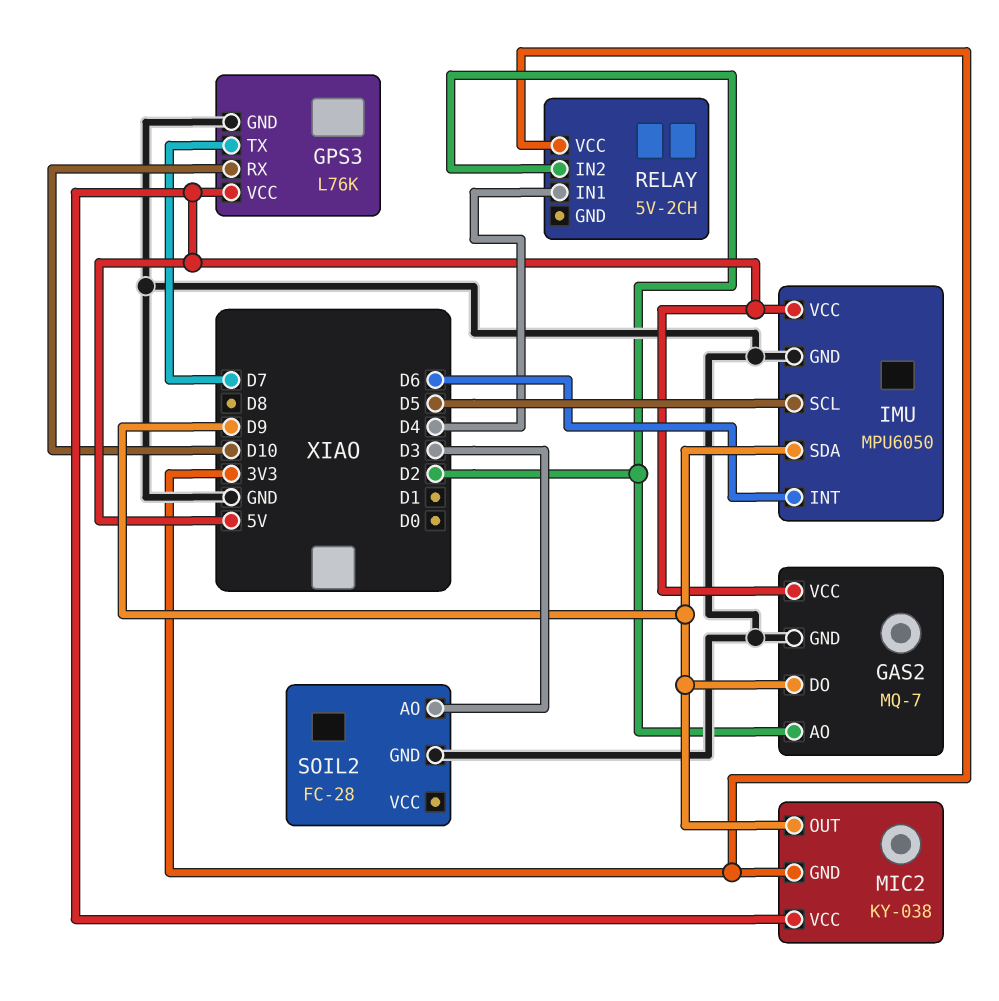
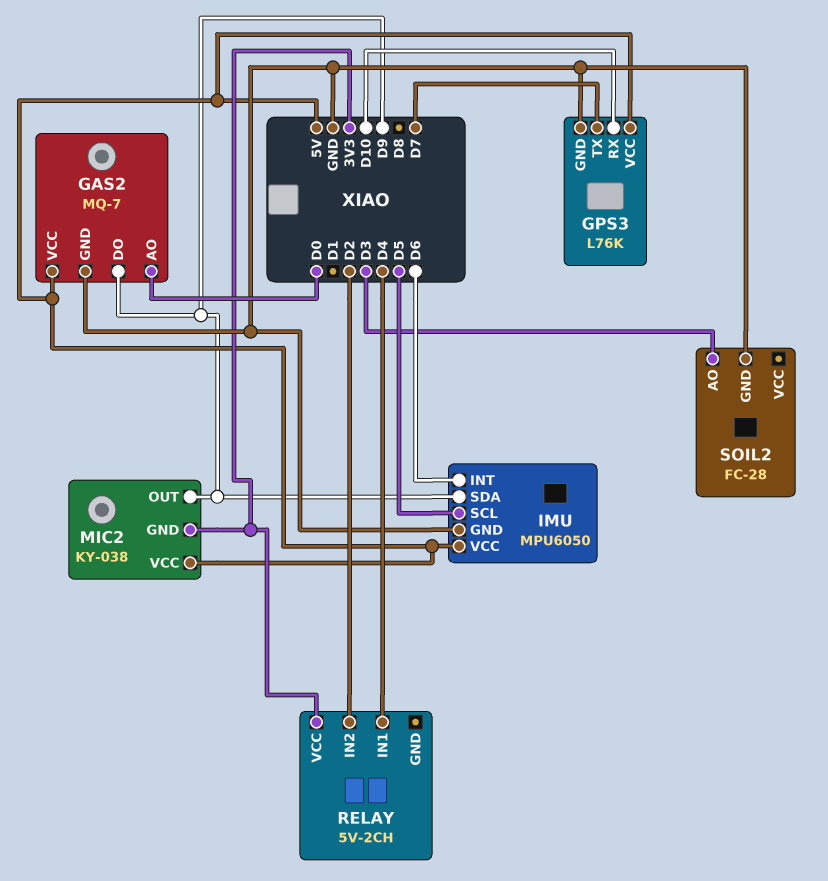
GAS2 pin AO: D2 -> D0

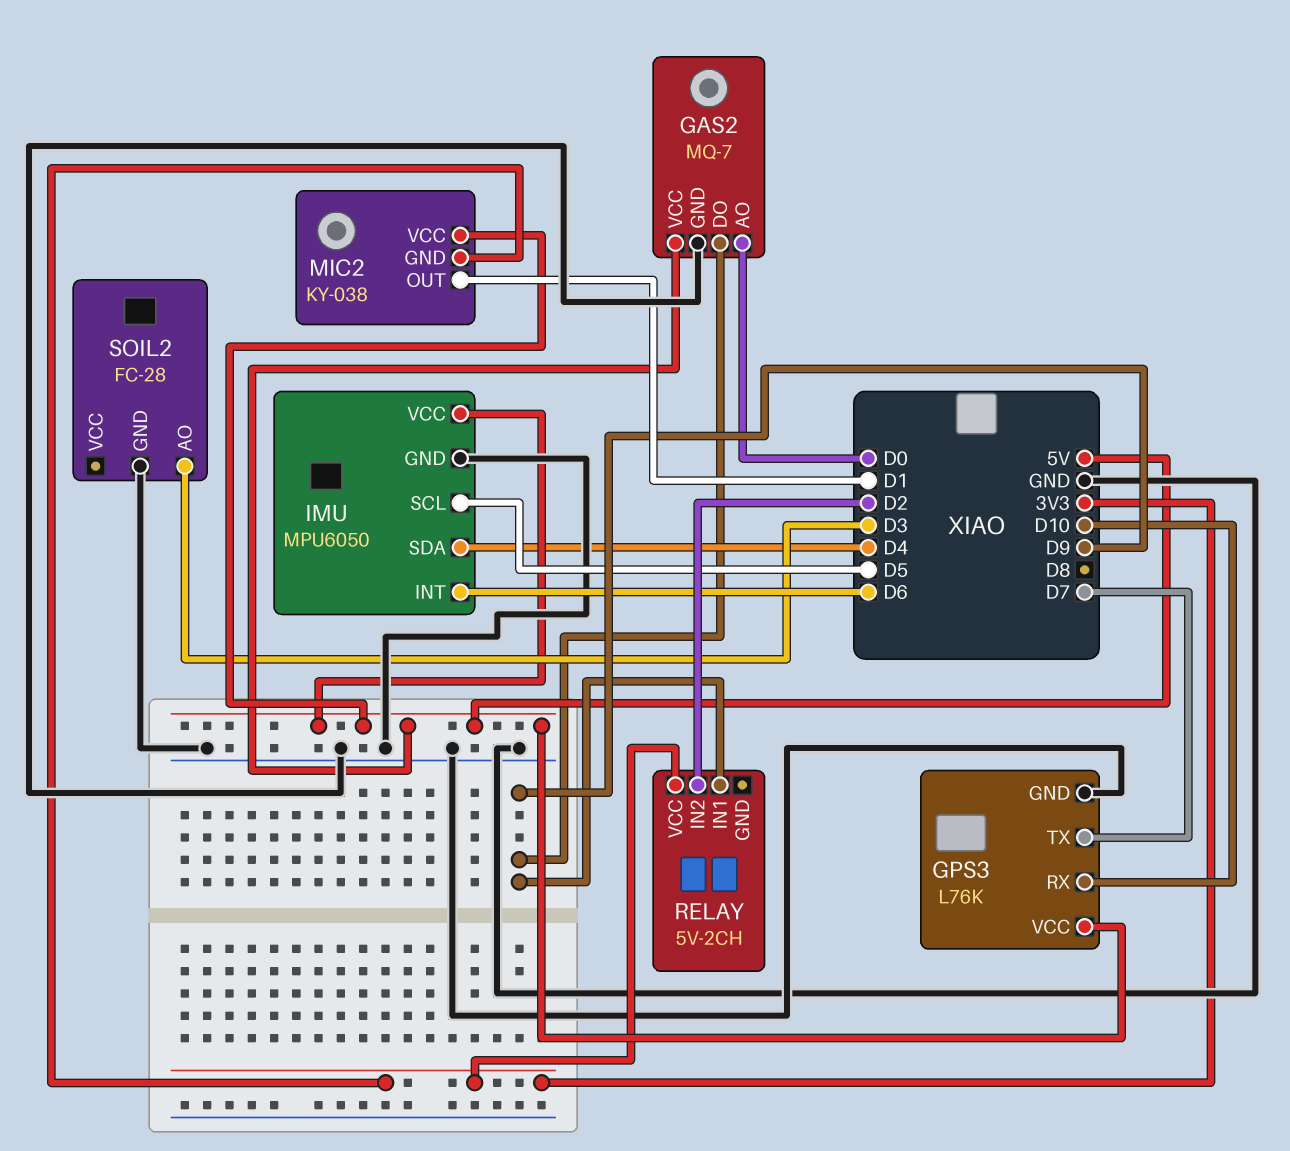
IMU pin SDA: D9 -> D4
MIC2 pin OUT: D9 -> D1
RELAY pin IN1: D4 -> D9

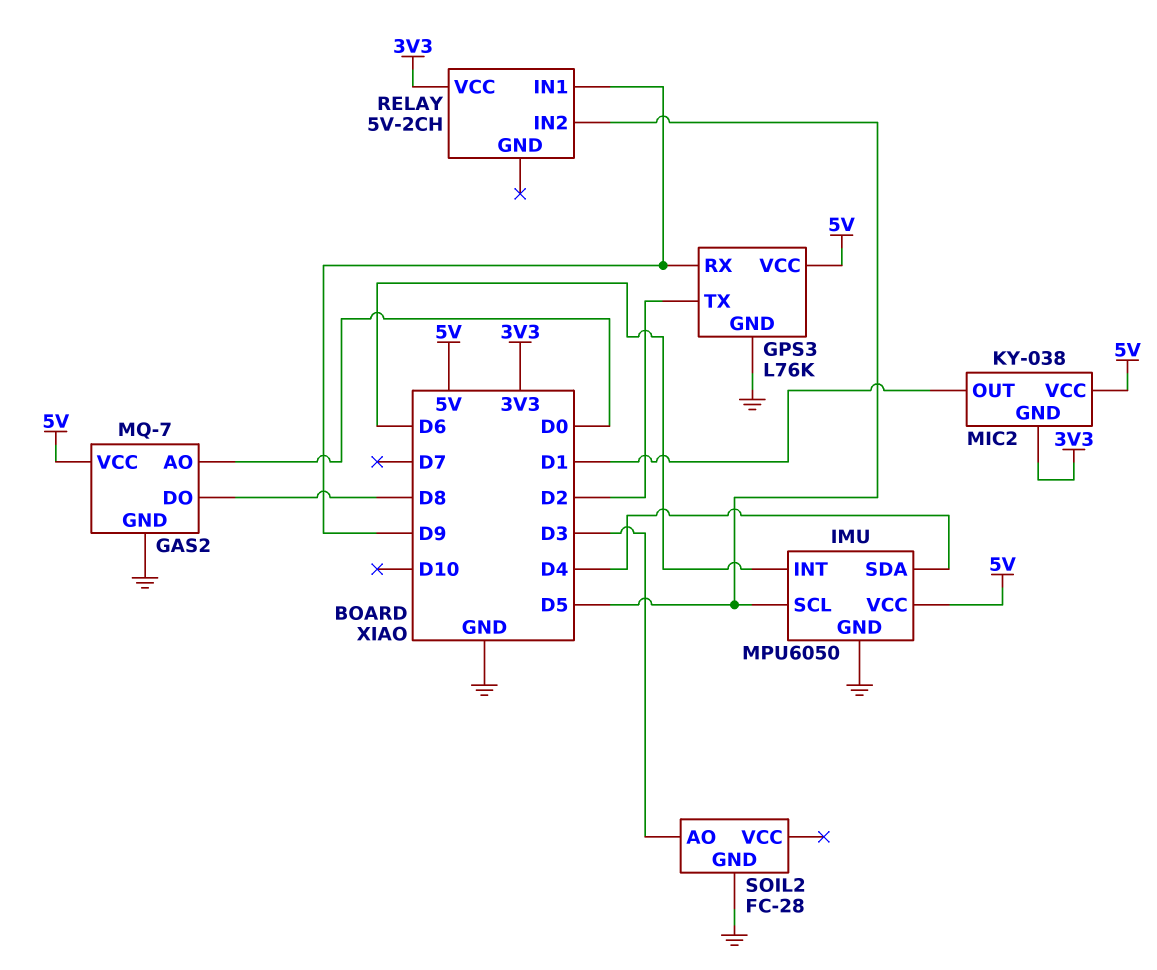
GAS2 pin DO: D9 -> D8
GPS3 pin RX: D10 -> D9
GPS3 pin TX: D7 -> D2
RELAY pin IN2: D2 -> D5

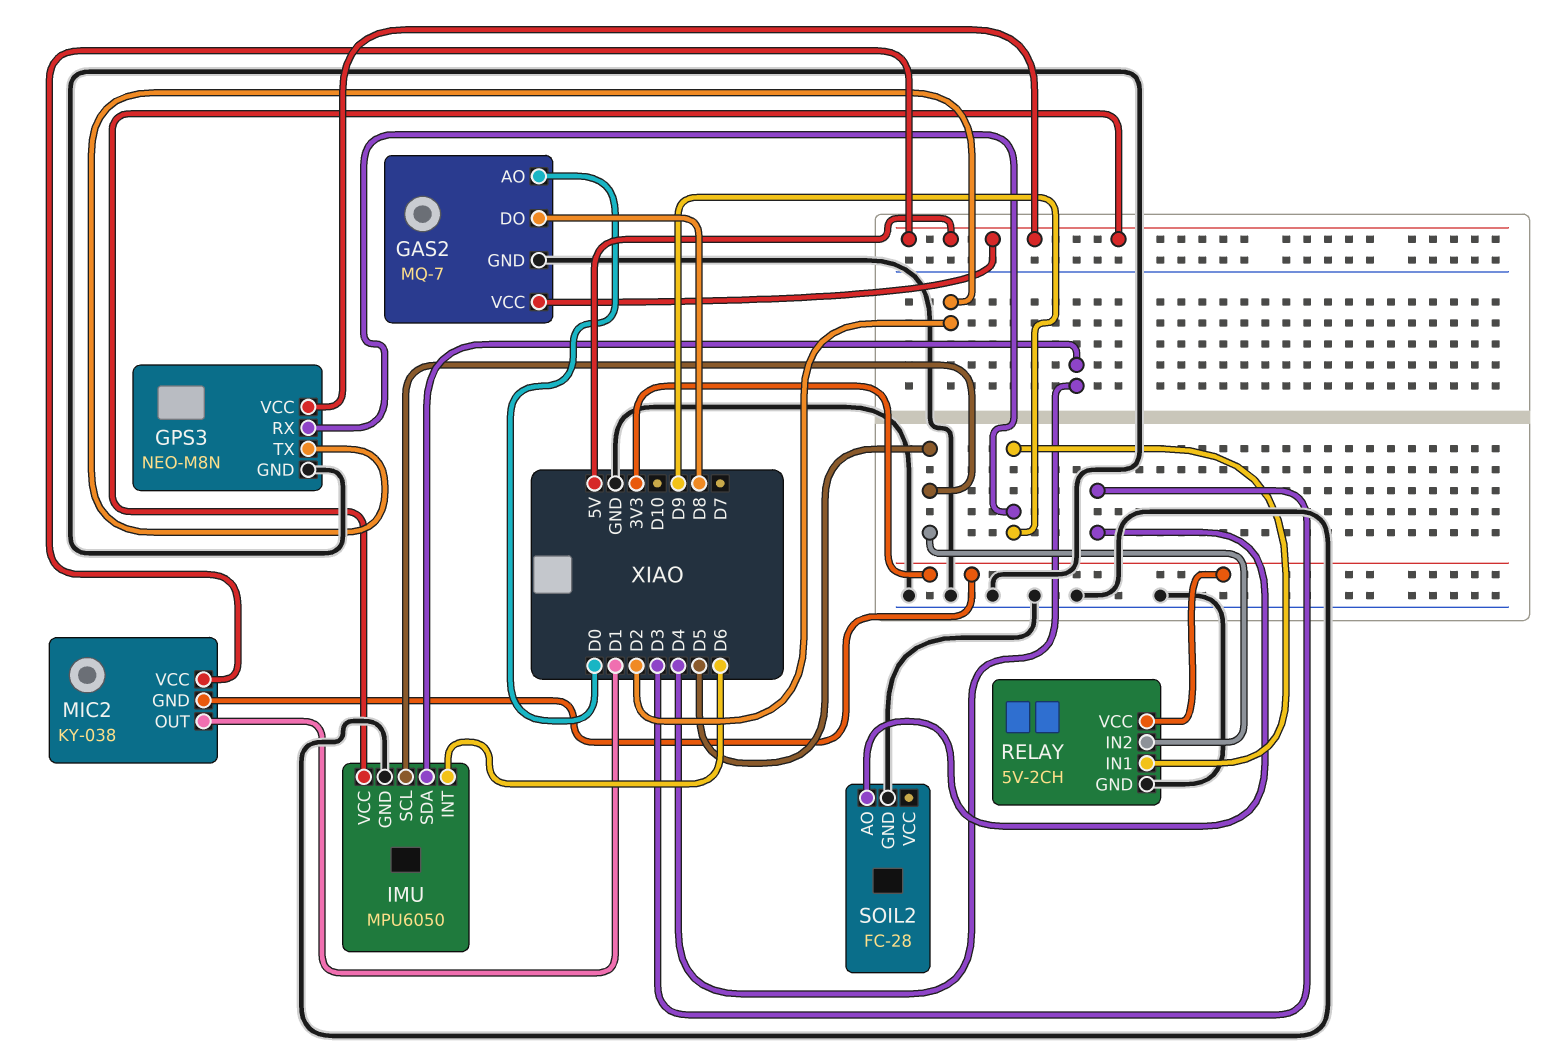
GPS3: L76K -> NEO-M8N
RELAY pin GND: none -> GND

